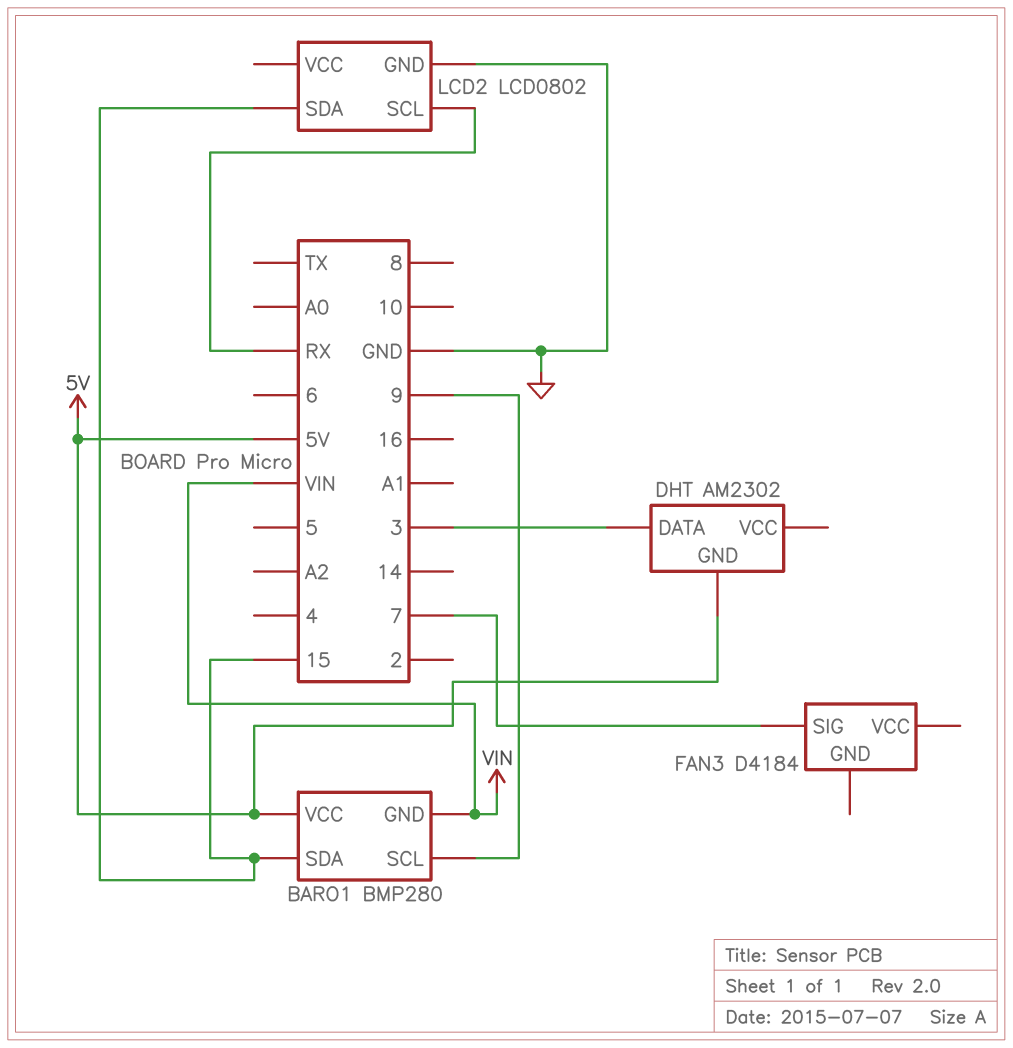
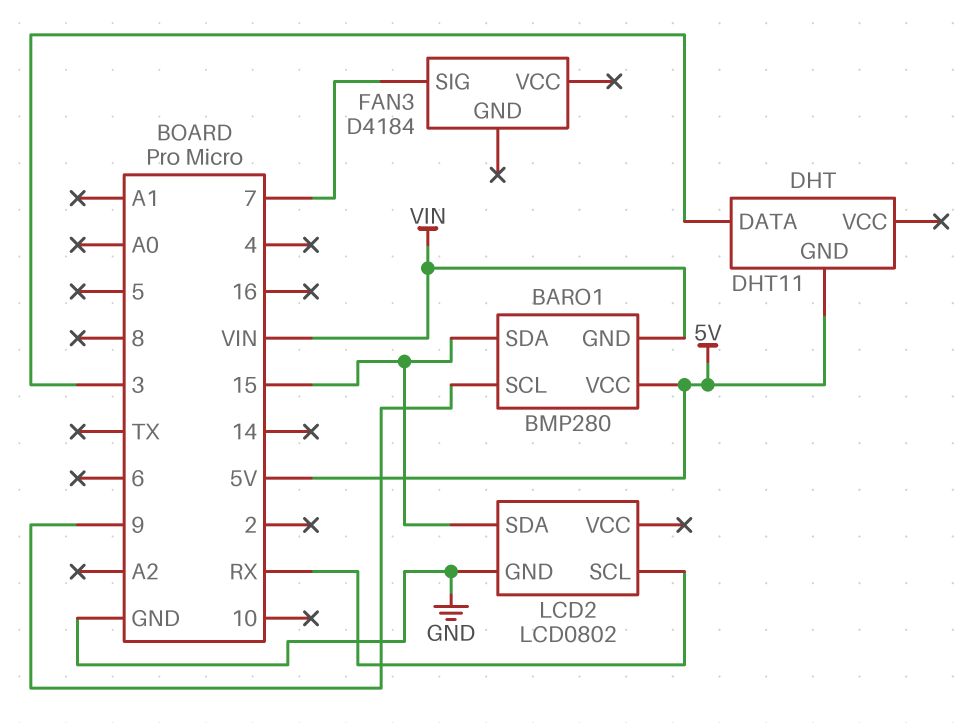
DHT: AM2302 -> DHT11

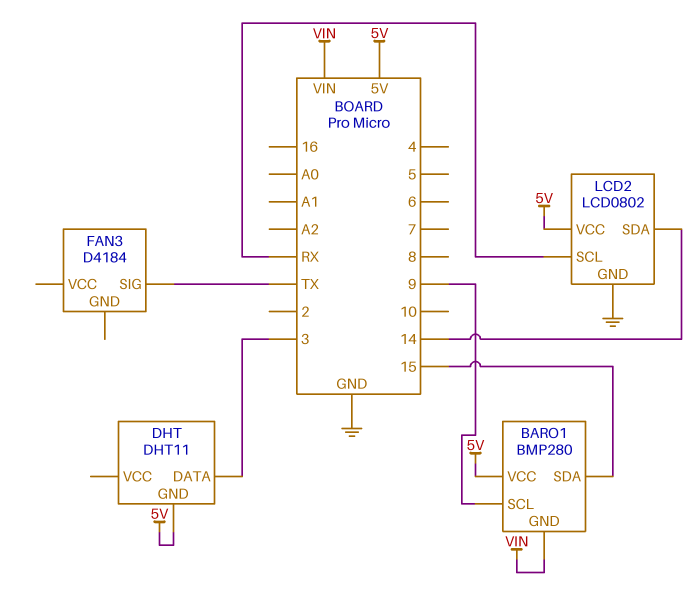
FAN3 pin SIG: 7 -> TX
LCD2 pin SDA: 15 -> 14
LCD2 pin VCC: none -> 5V

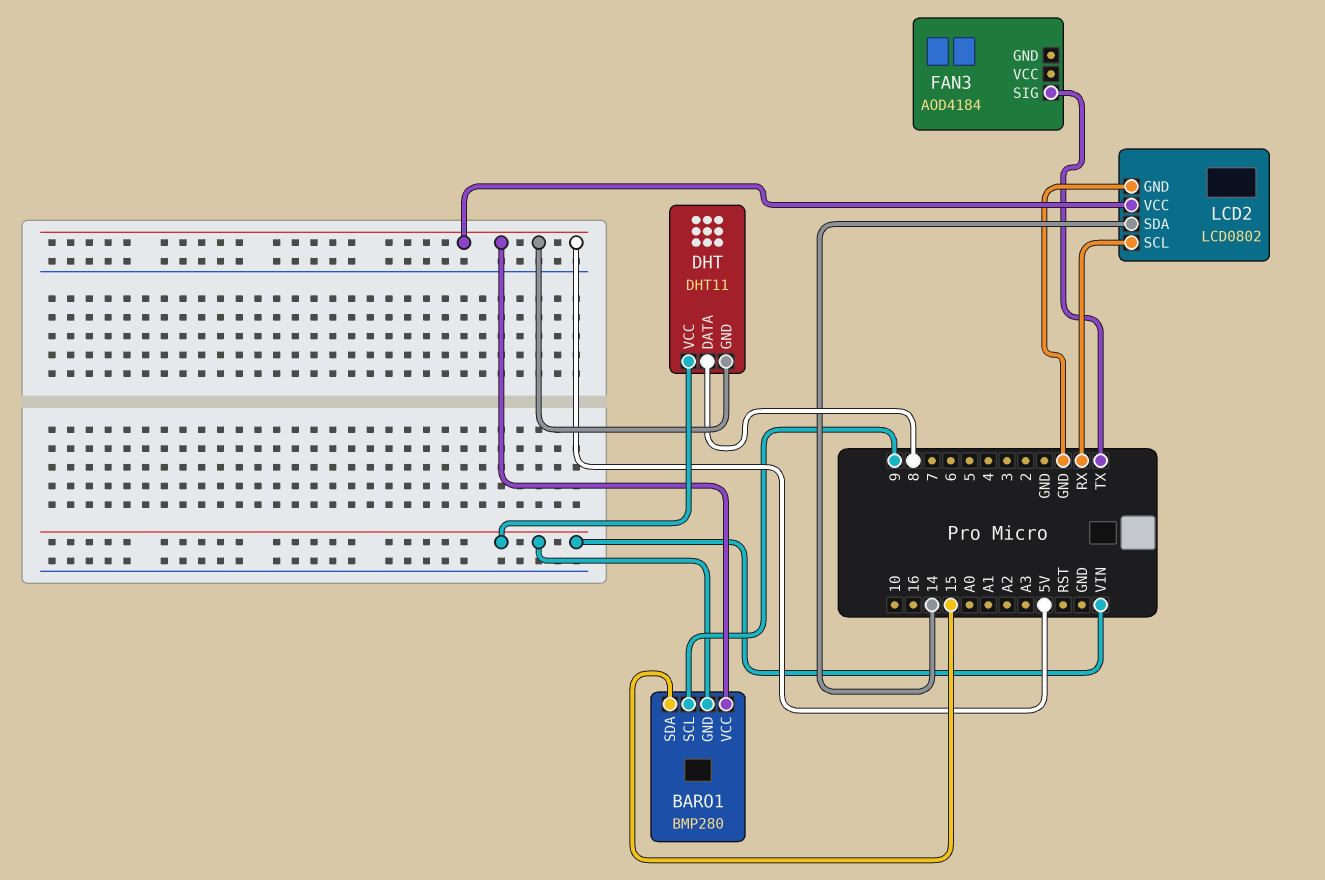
DHT pin DATA: 3 -> 8
DHT pin VCC: none -> VIN
FAN3: D4184 -> AOD4184

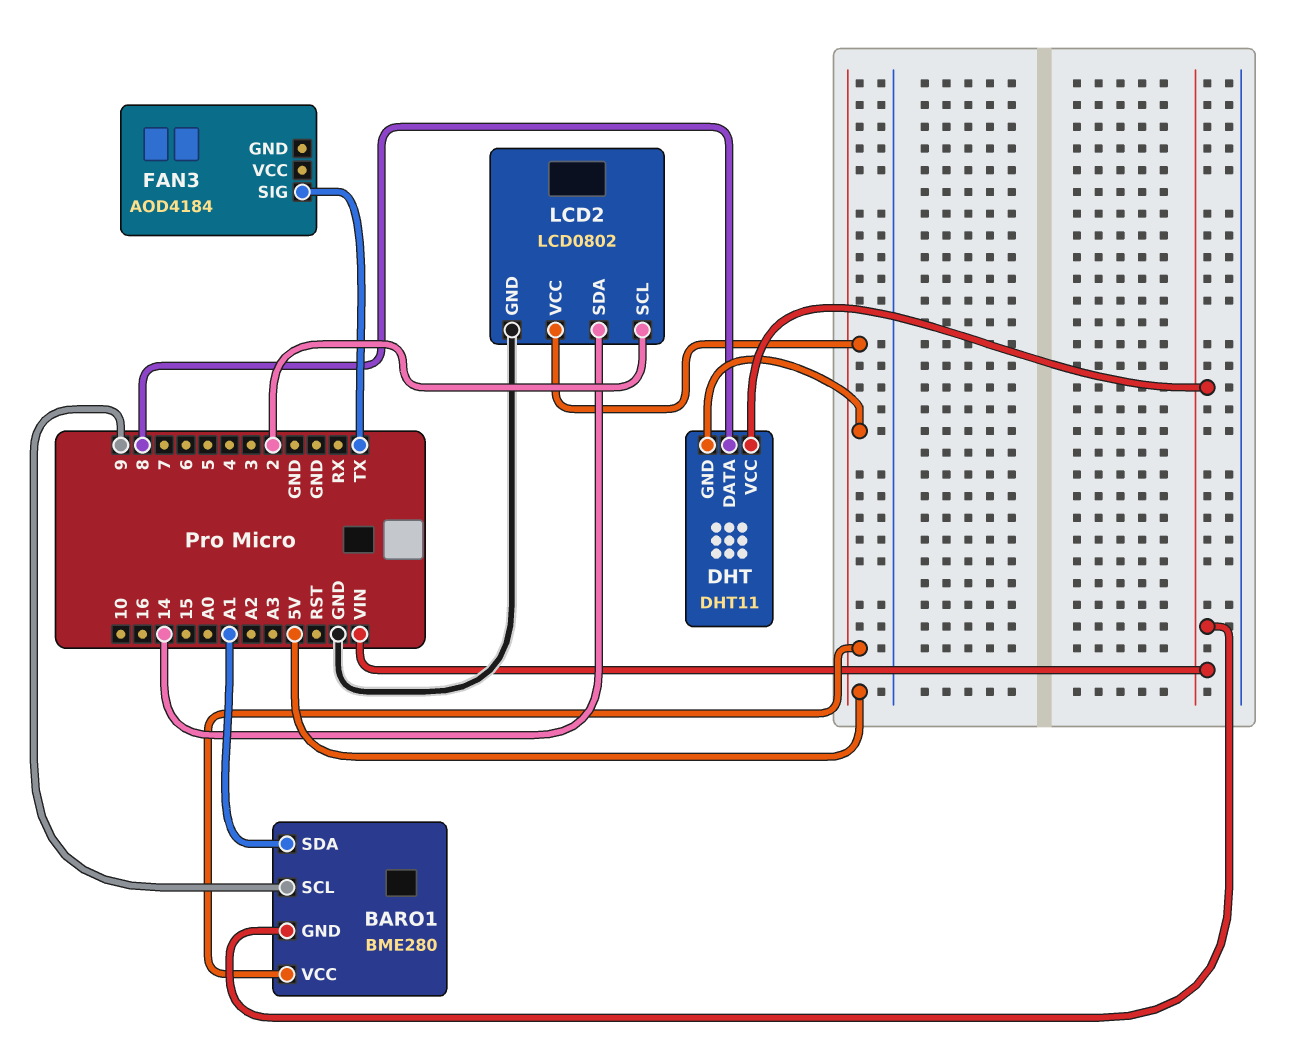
BARO1: BMP280 -> BME280
BARO1 pin SDA: 15 -> A1
LCD2 pin SCL: RX -> 2

